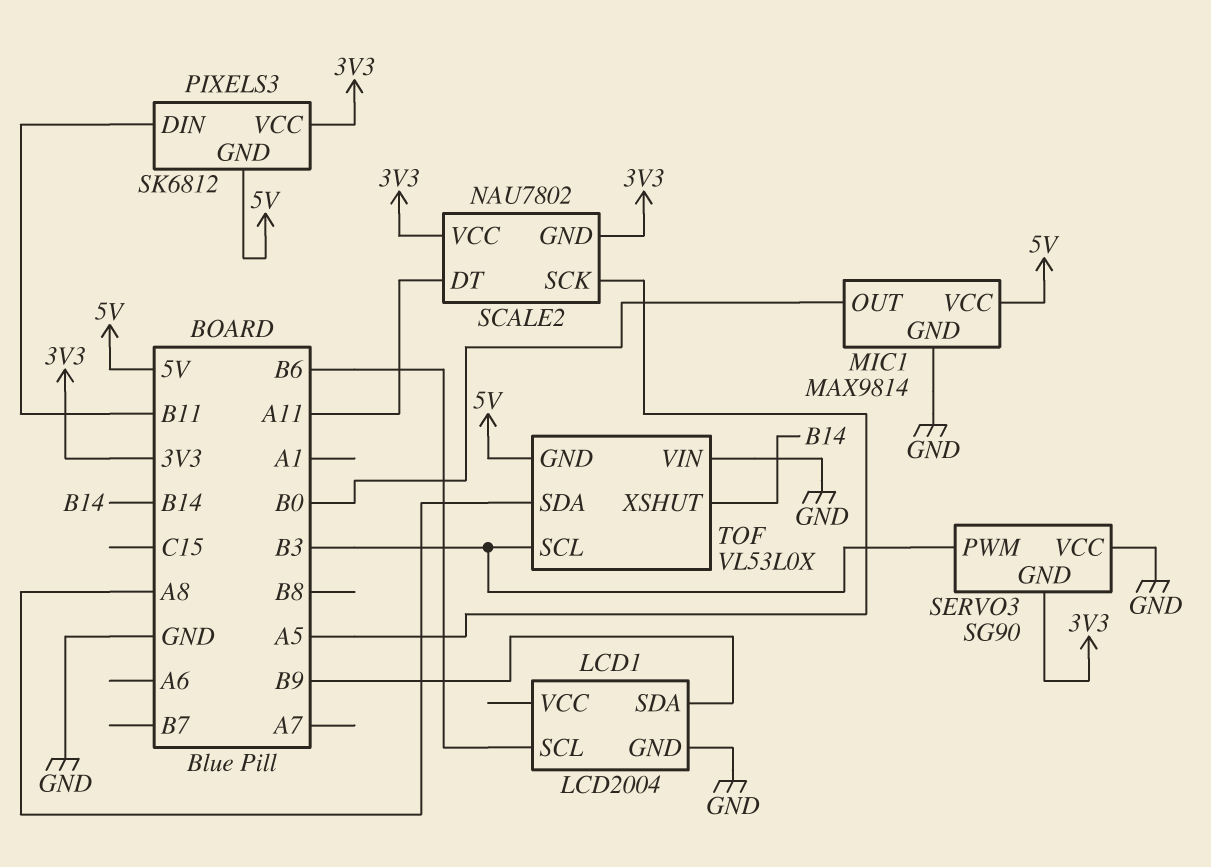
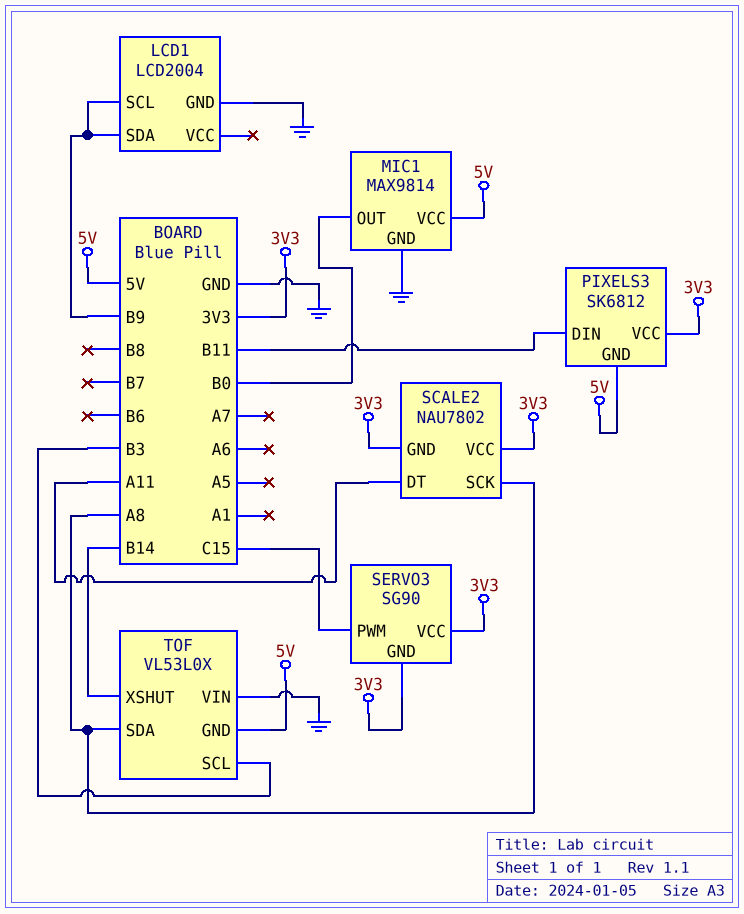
LCD1 pin SCL: B6 -> B9
SCALE2 pin SCK: A5 -> A8
SERVO3 pin PWM: B3 -> C15
SERVO3 pin VCC: GND -> 3V3

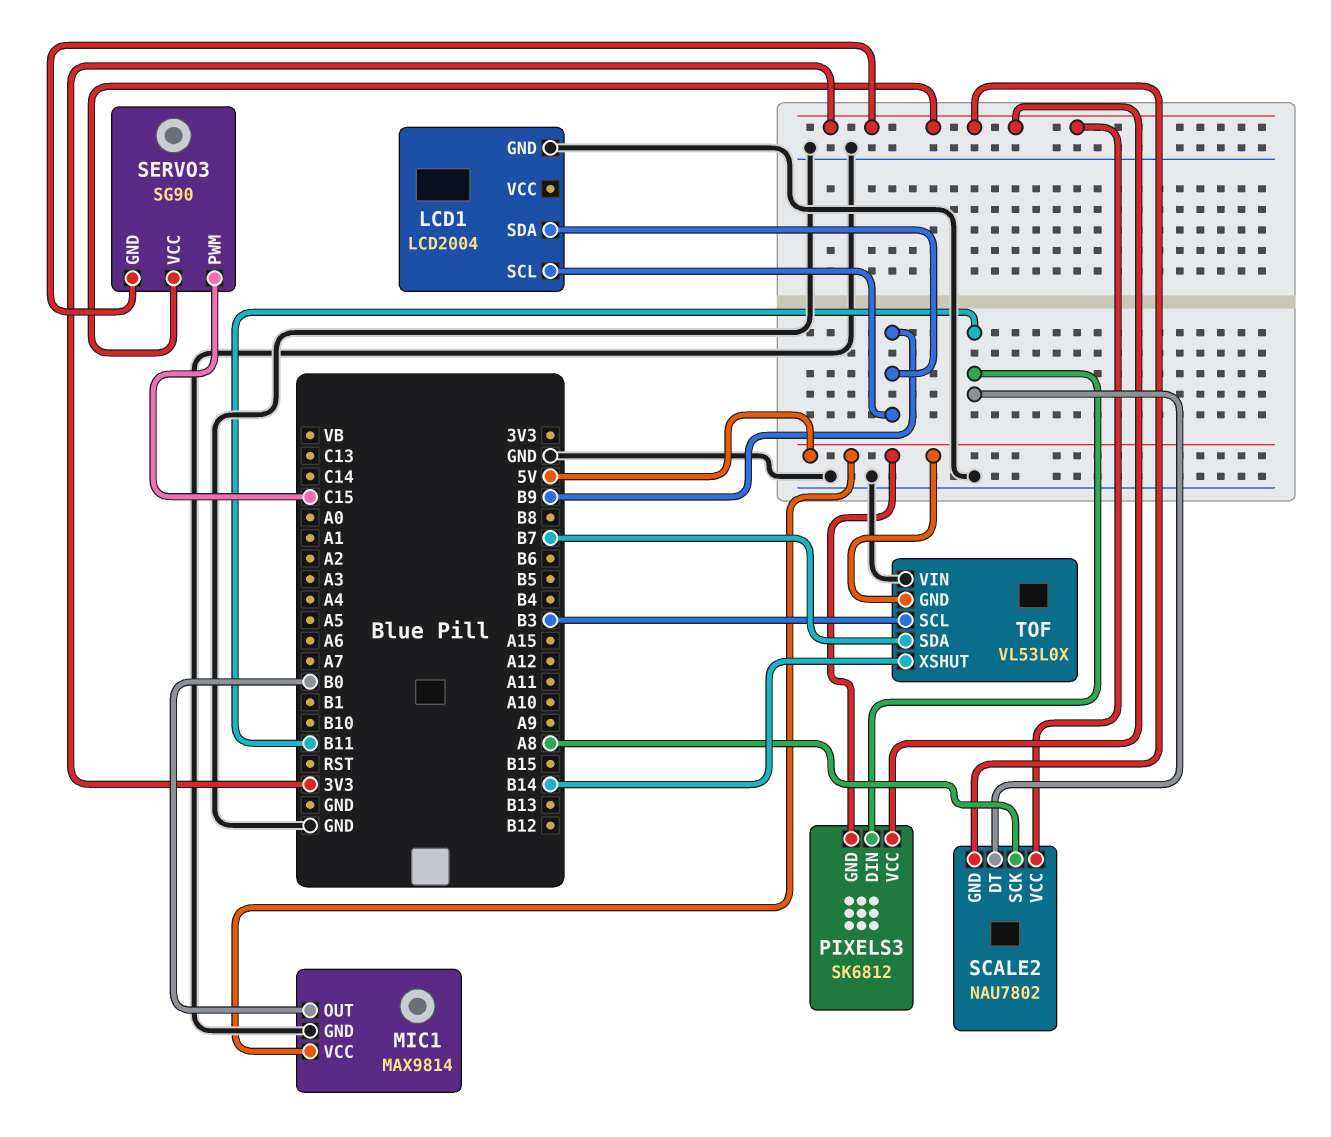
SCALE2 pin DT: A11 -> B11
TOF pin SDA: A8 -> B7

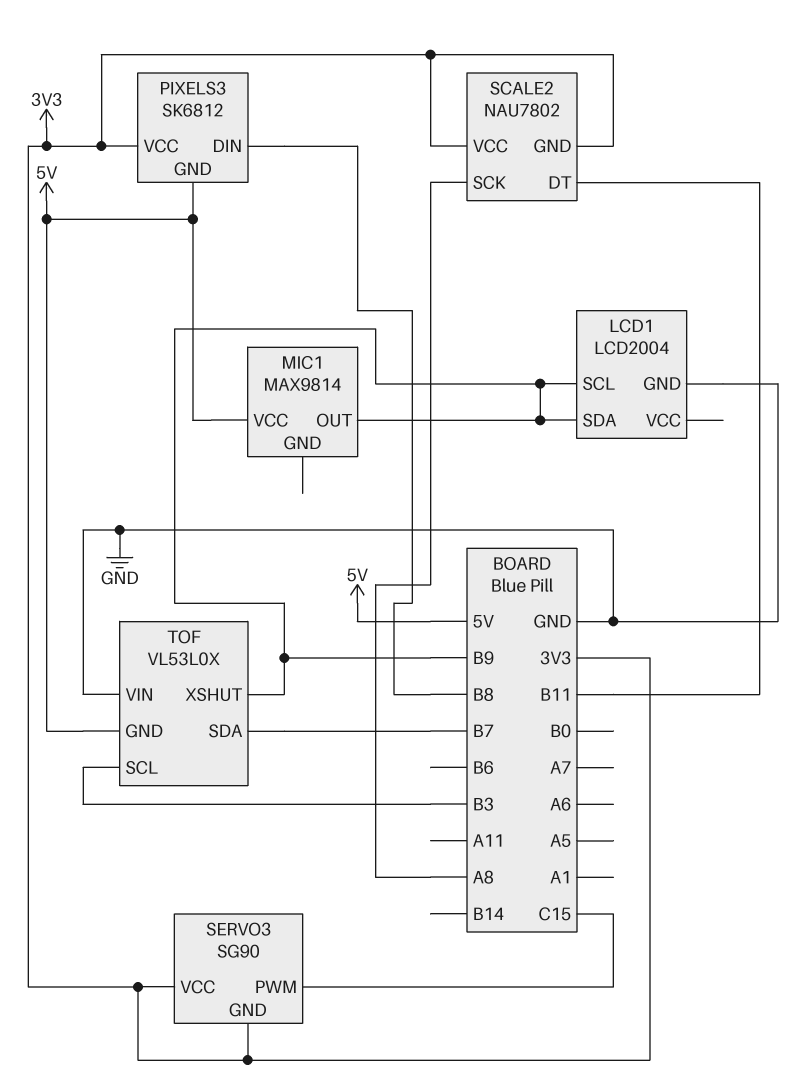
MIC1 pin GND: GND -> none
MIC1 pin OUT: B0 -> B9
PIXELS3 pin DIN: B11 -> B8
TOF pin XSHUT: B14 -> B9

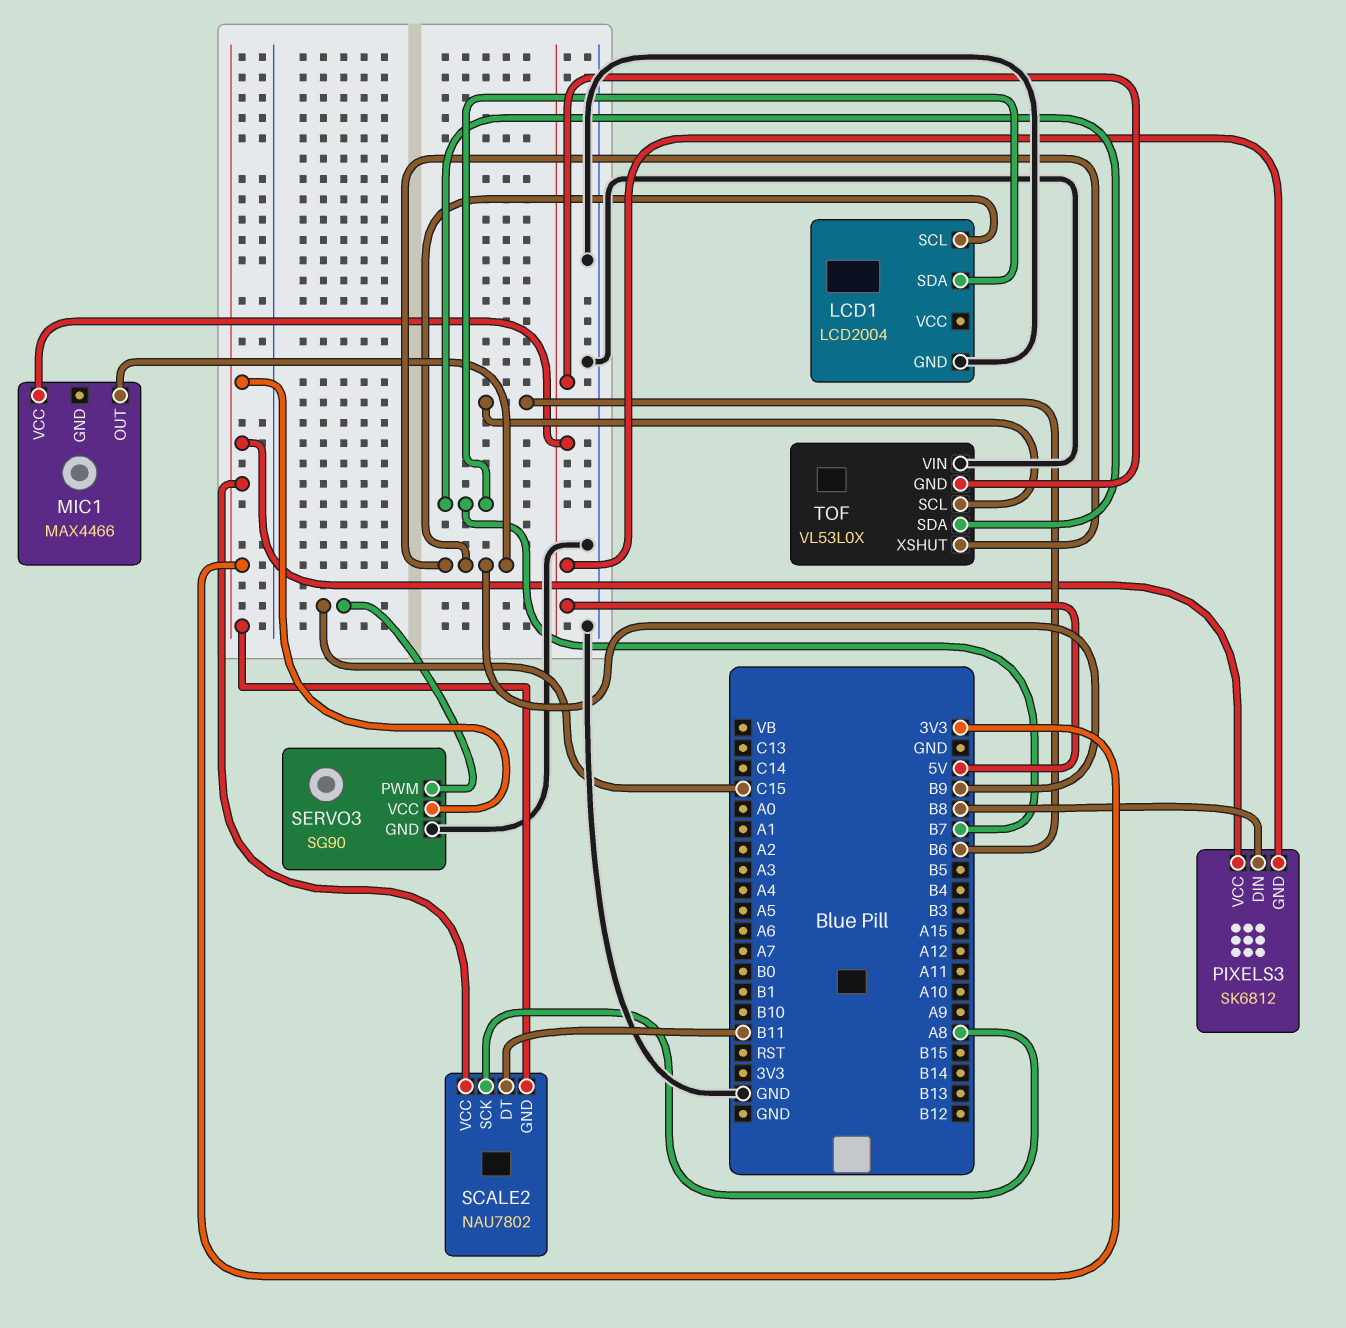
LCD1 pin SDA: B9 -> B7
MIC1: MAX9814 -> MAX4466
SERVO3 pin GND: 3V3 -> GND
TOF pin SCL: B3 -> B6

